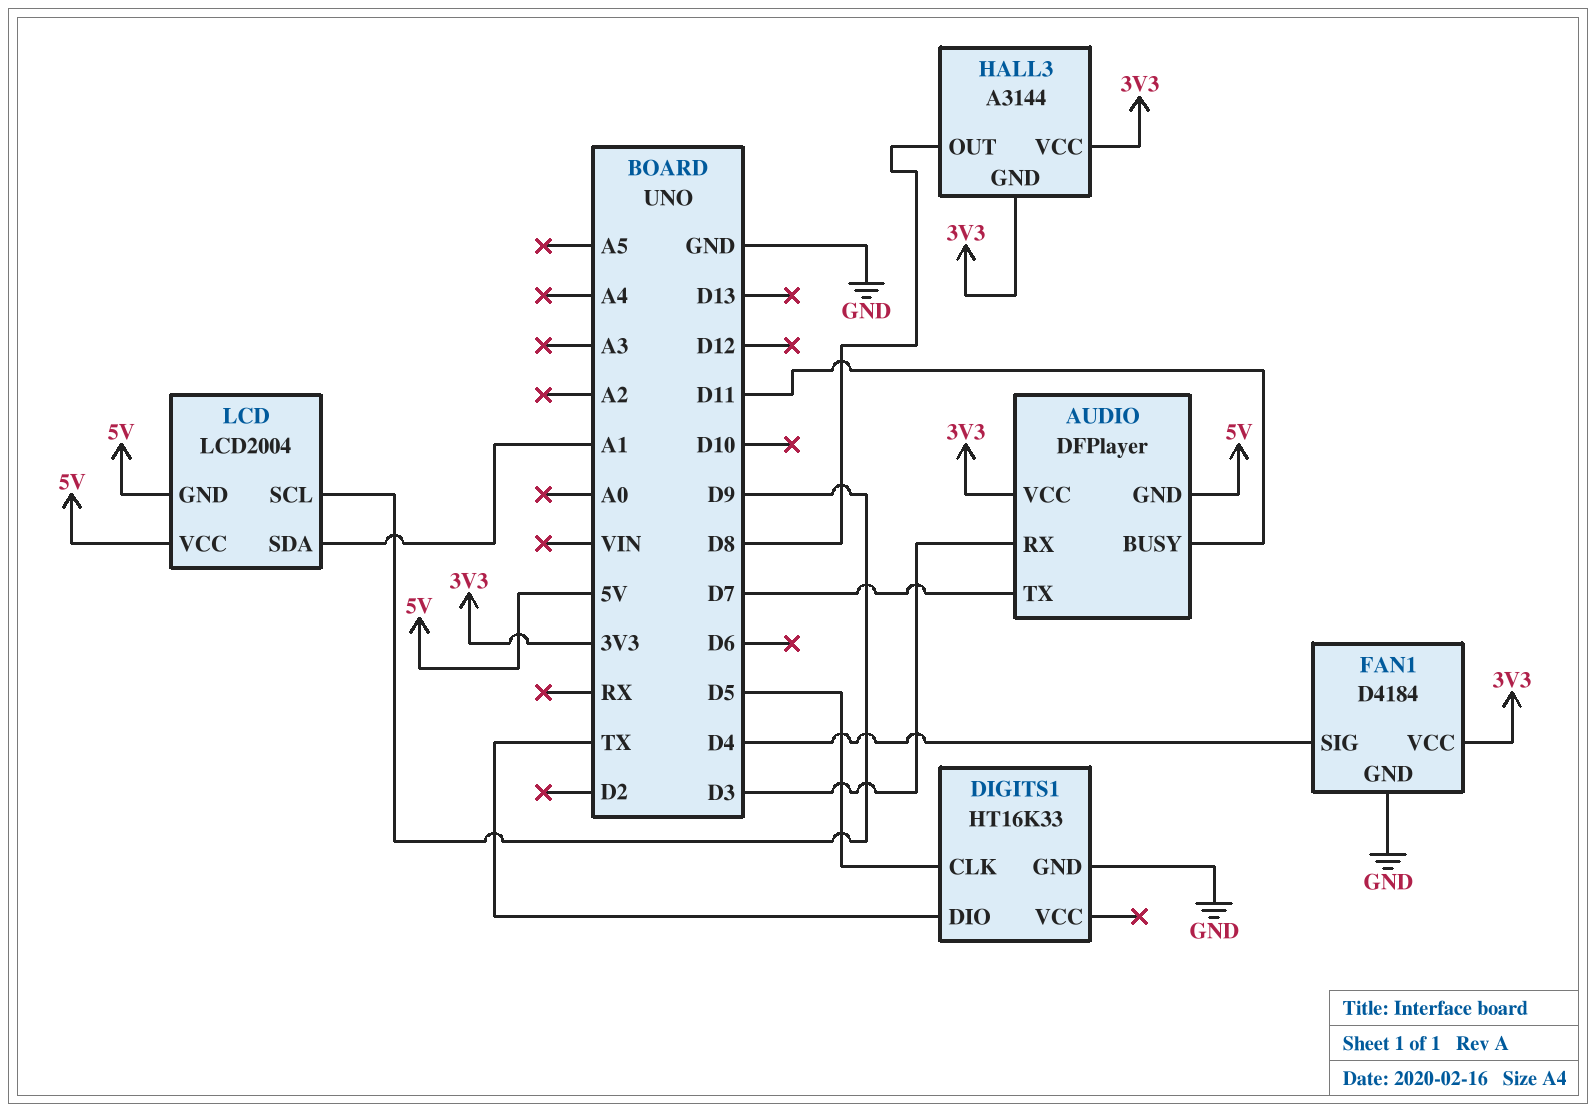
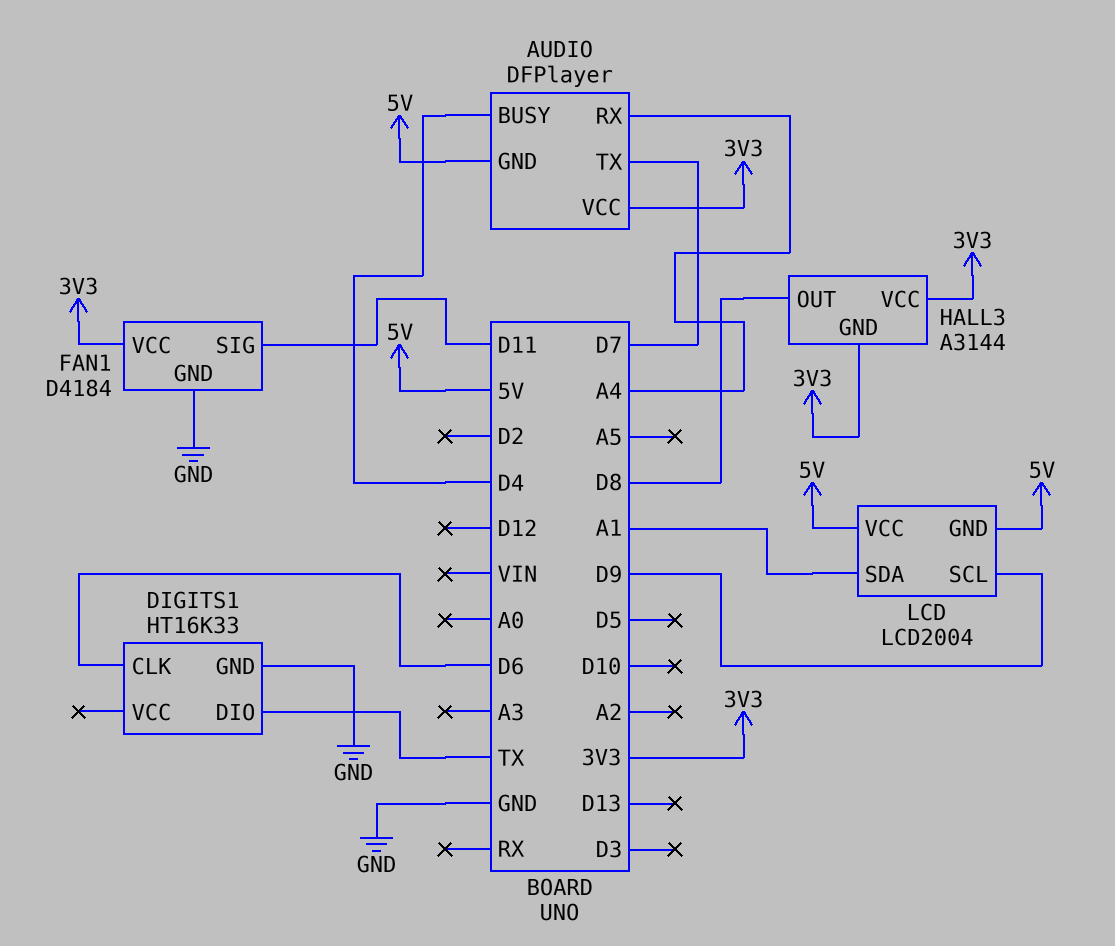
AUDIO pin BUSY: D11 -> D4
AUDIO pin RX: D3 -> A4
DIGITS1 pin CLK: D5 -> D6
FAN1 pin SIG: D4 -> D11

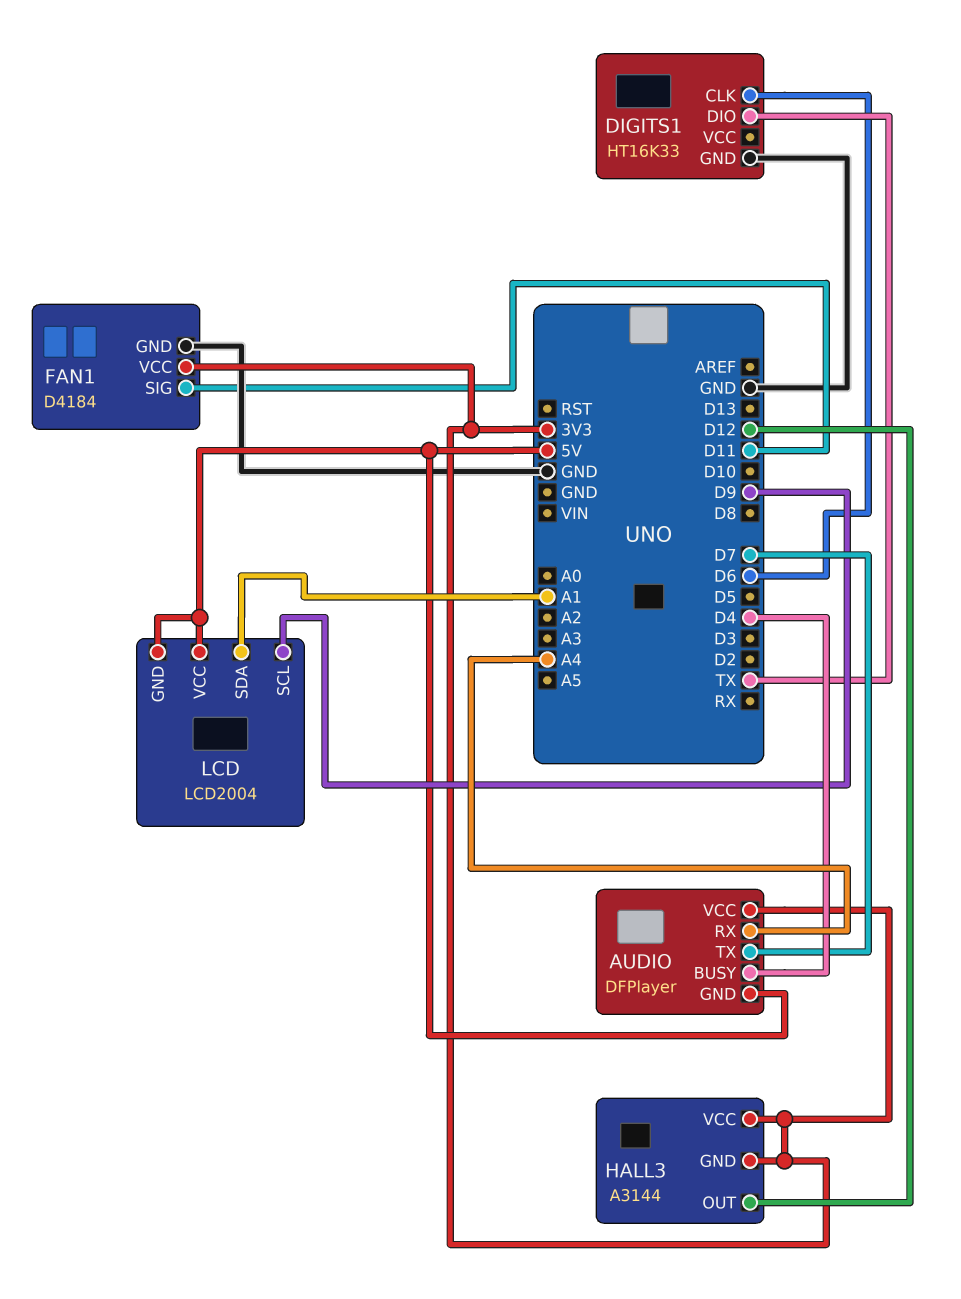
HALL3 pin OUT: D8 -> D12

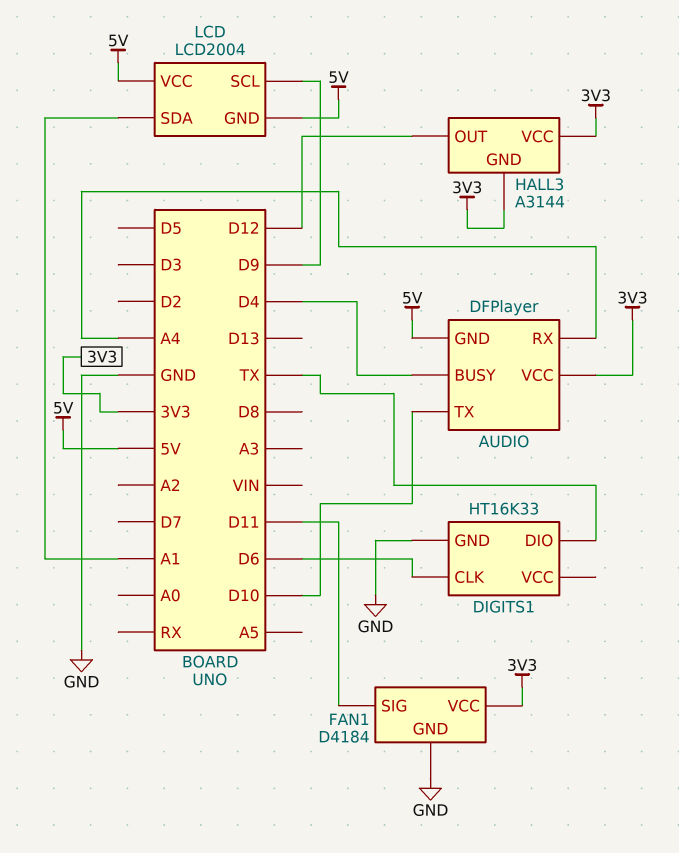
AUDIO pin TX: D7 -> D10

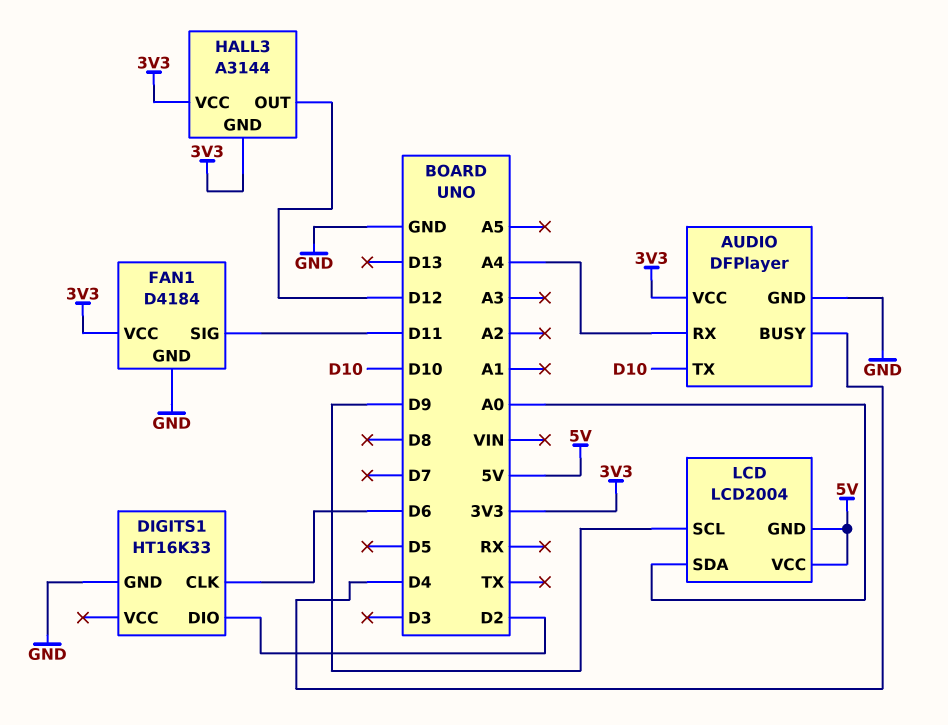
AUDIO pin GND: 5V -> GND
DIGITS1 pin DIO: TX -> D2
LCD pin SDA: A1 -> A0

